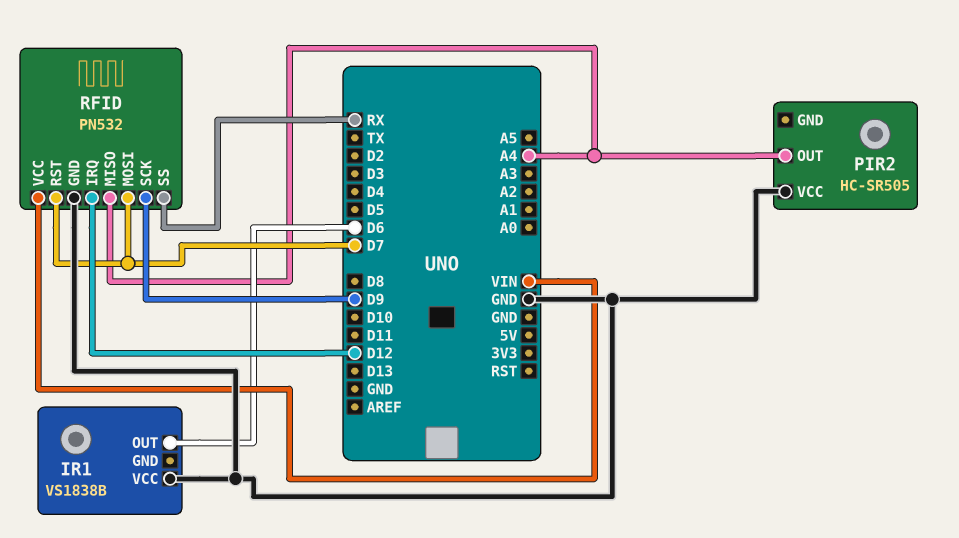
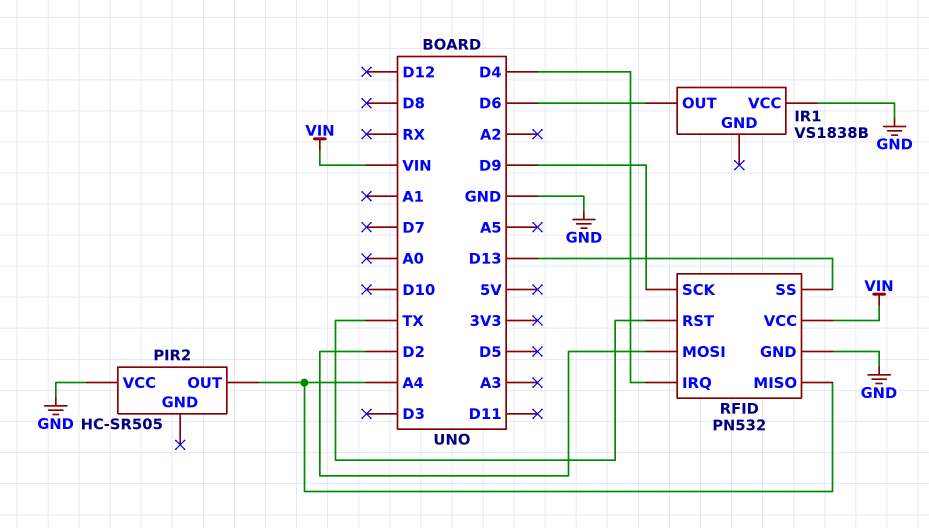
RFID pin IRQ: D12 -> D4
RFID pin MOSI: D7 -> D2
RFID pin RST: D7 -> TX
RFID pin SS: RX -> D13

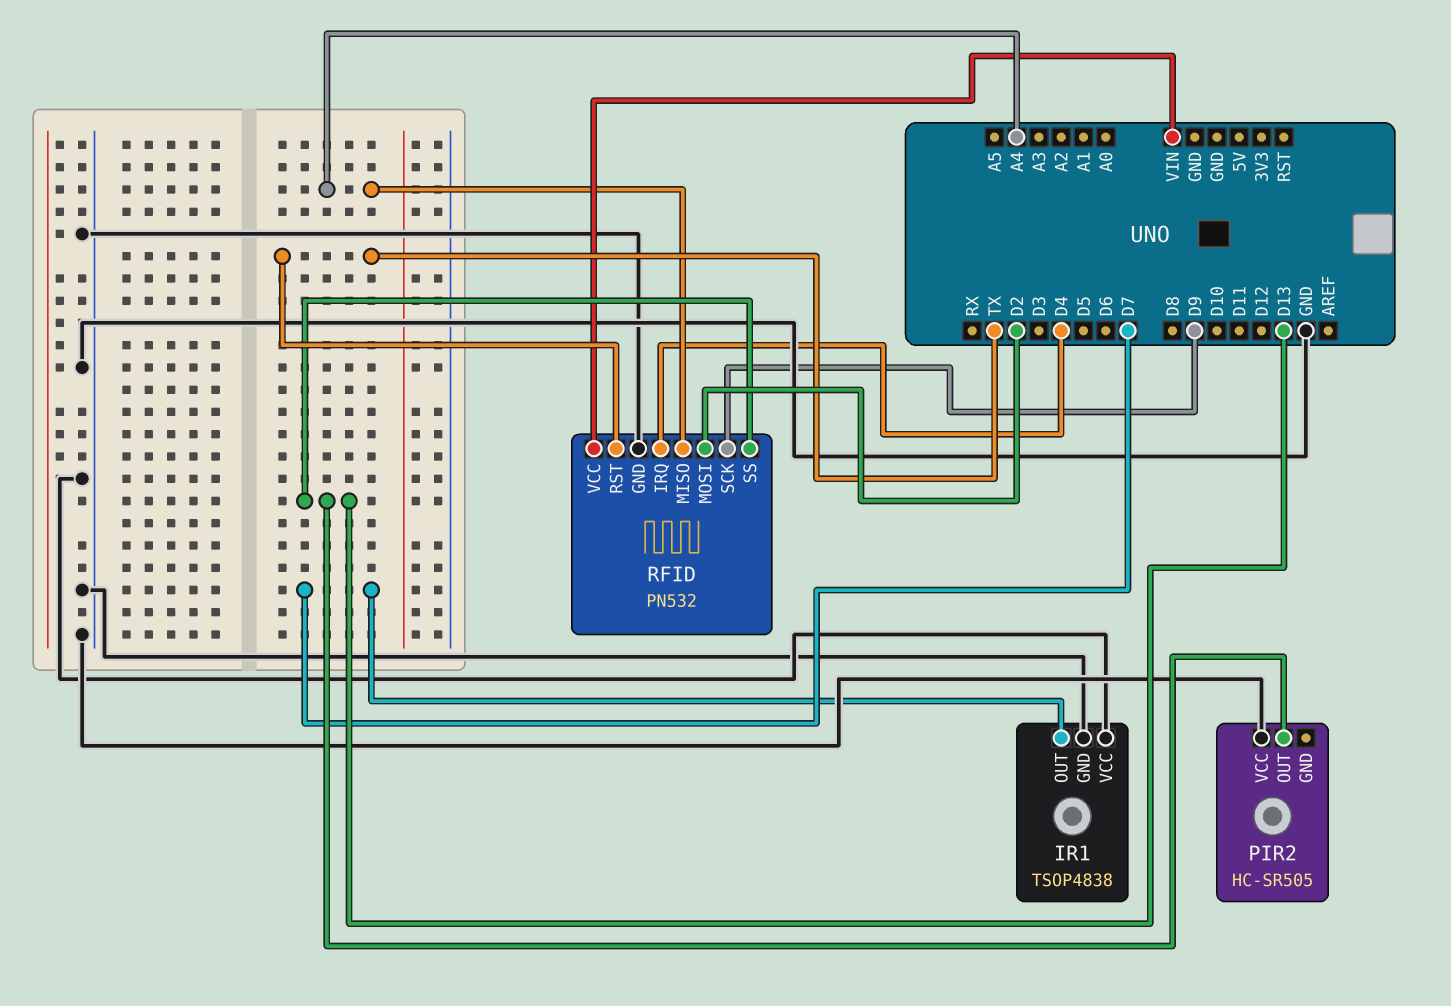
IR1: VS1838B -> TSOP4838
IR1 pin GND: none -> GND
IR1 pin OUT: D6 -> D7
PIR2 pin OUT: A4 -> D13

